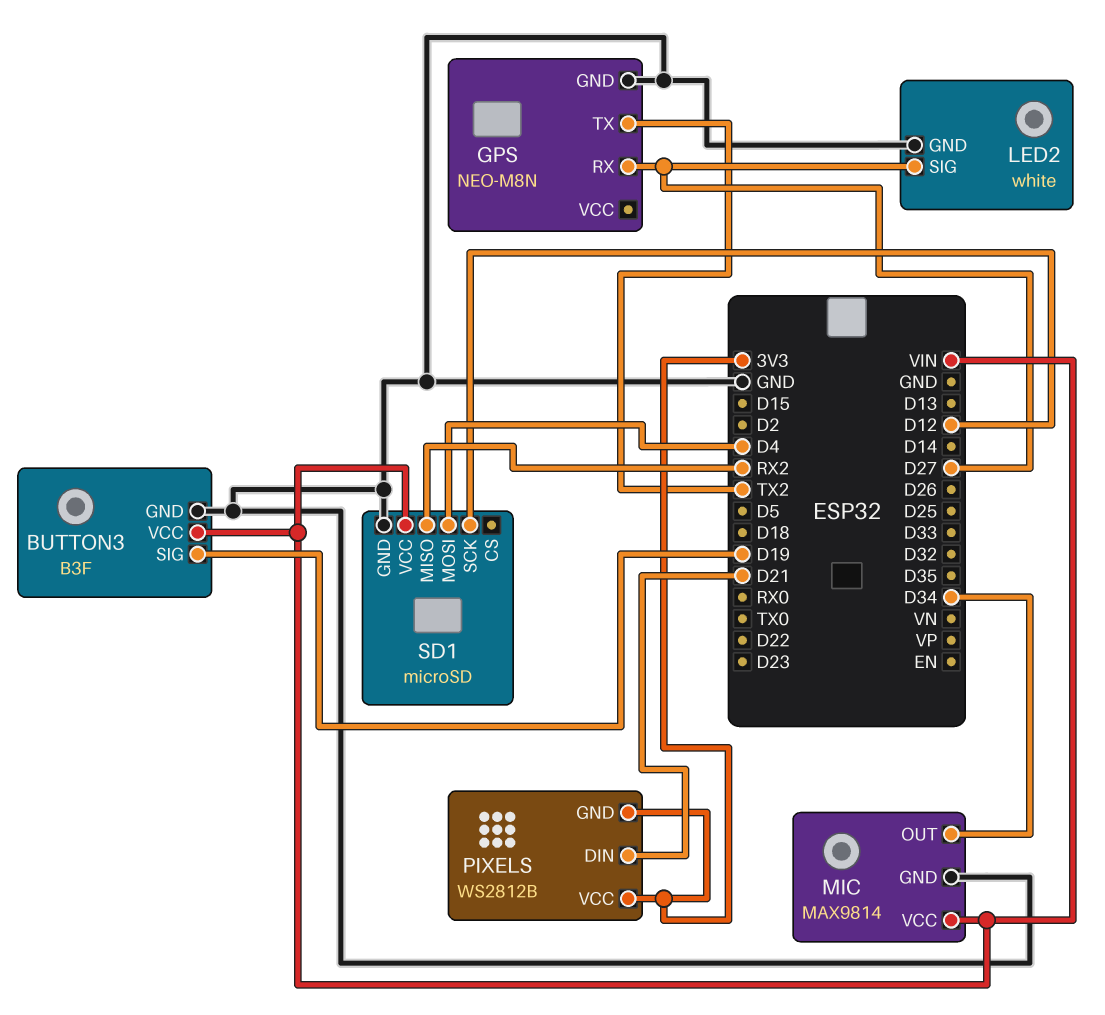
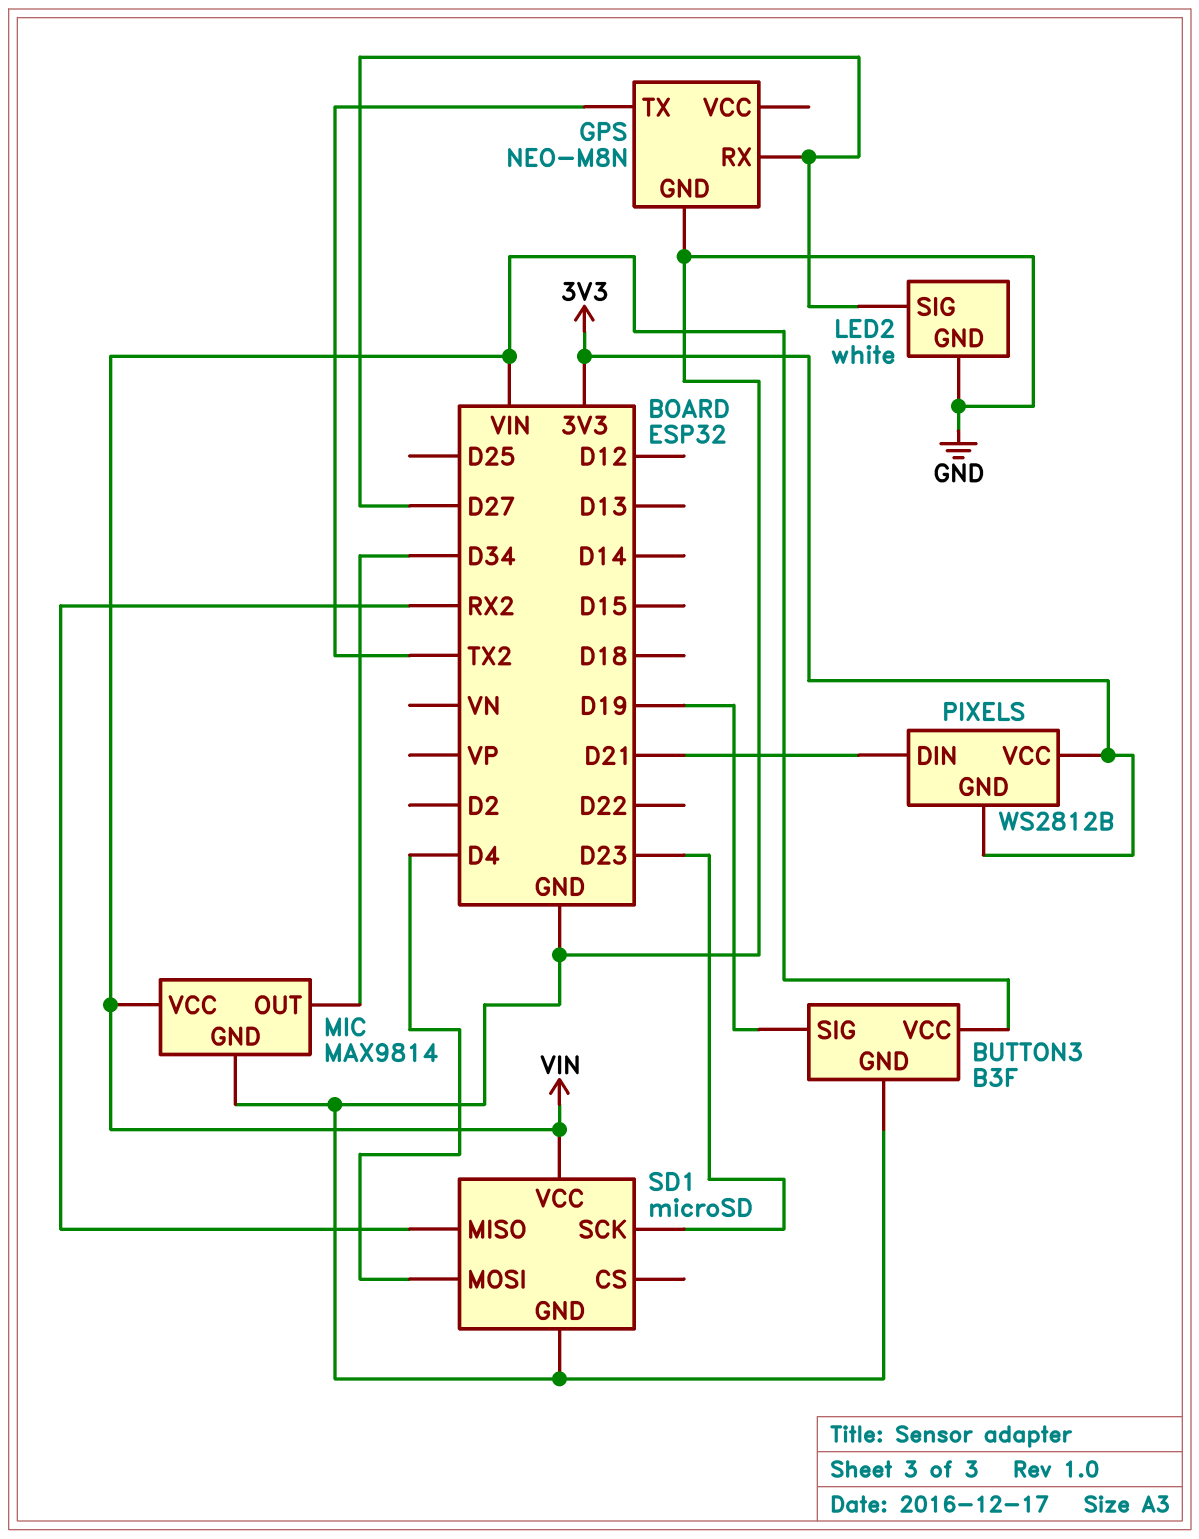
SD1 pin SCK: D12 -> D23

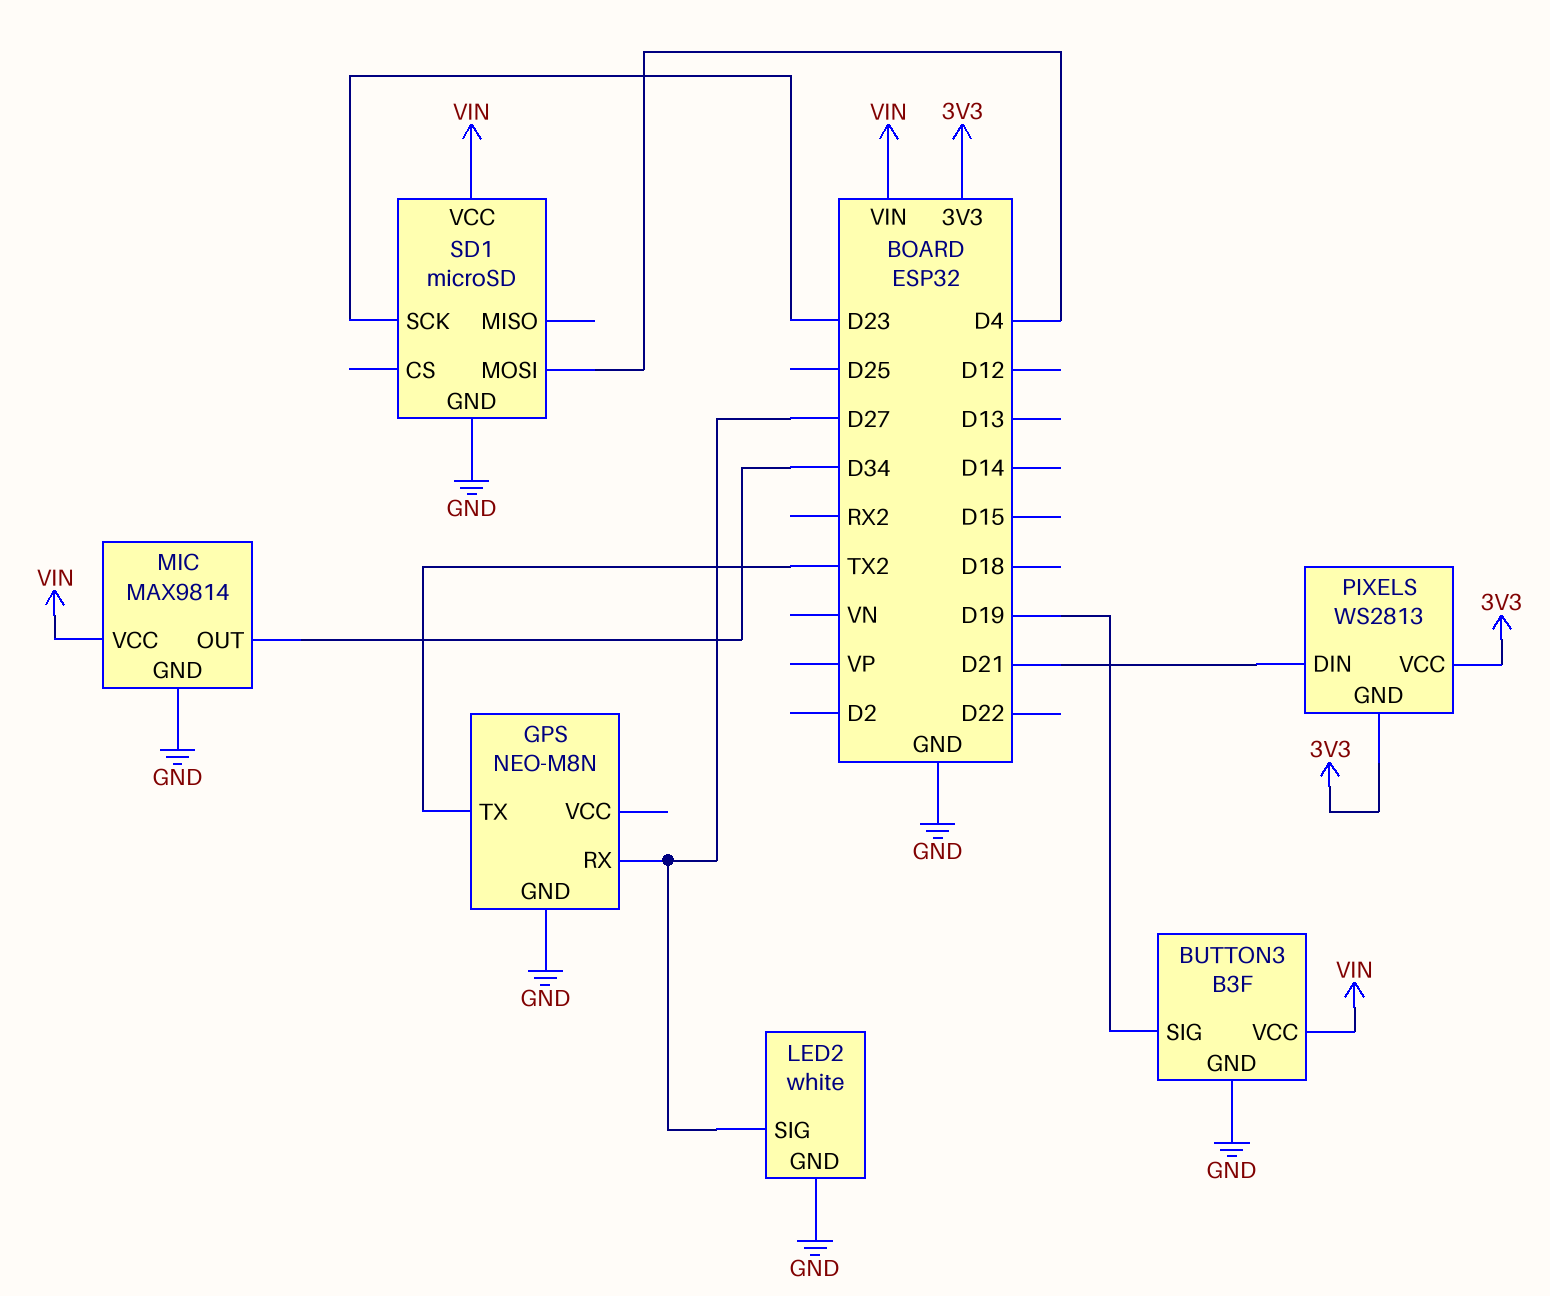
PIXELS: WS2812B -> WS2813
SD1 pin MISO: RX2 -> none

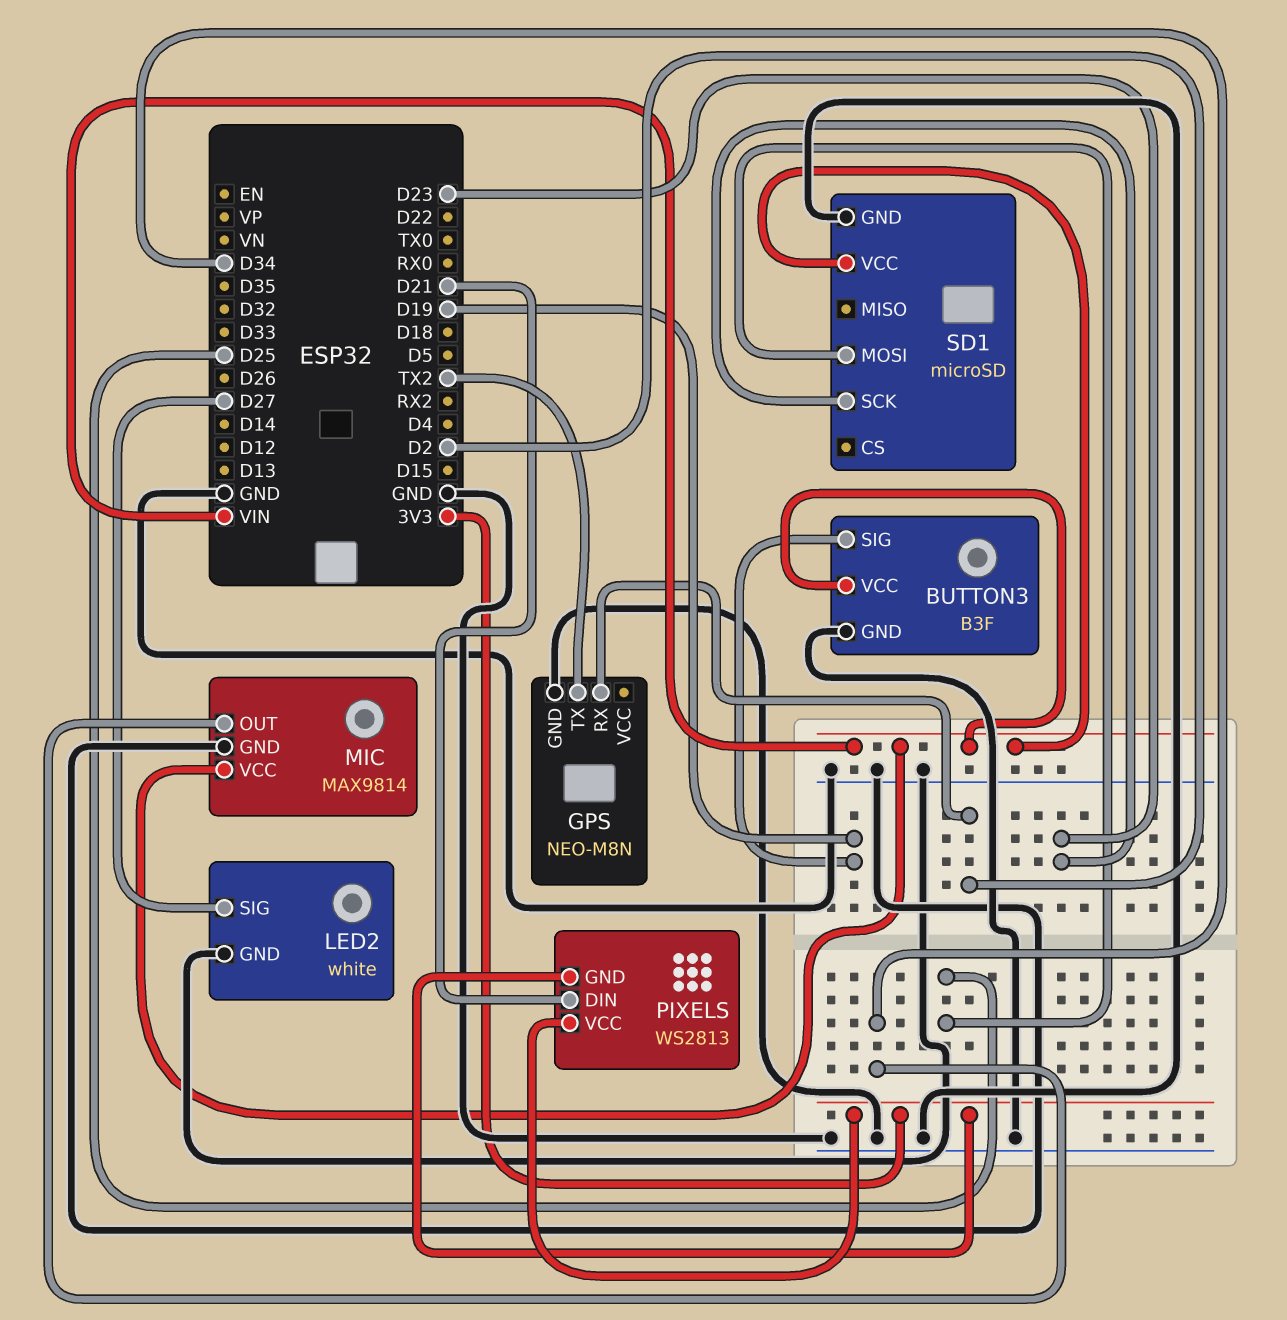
GPS pin RX: D27 -> D2
SD1 pin MOSI: D4 -> D25

